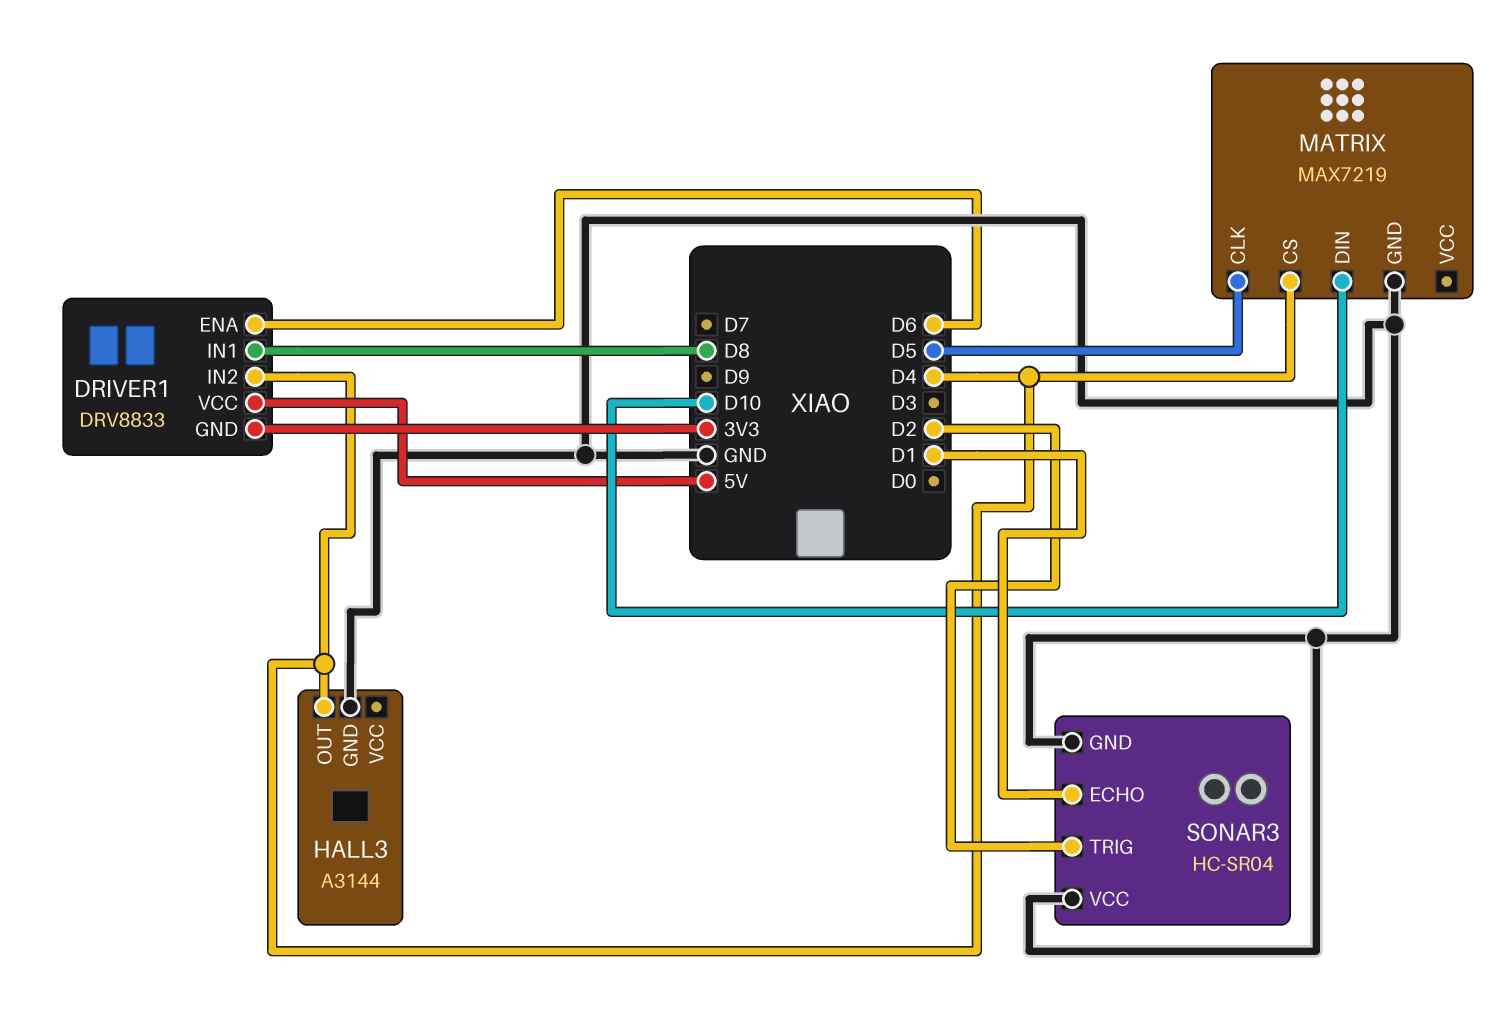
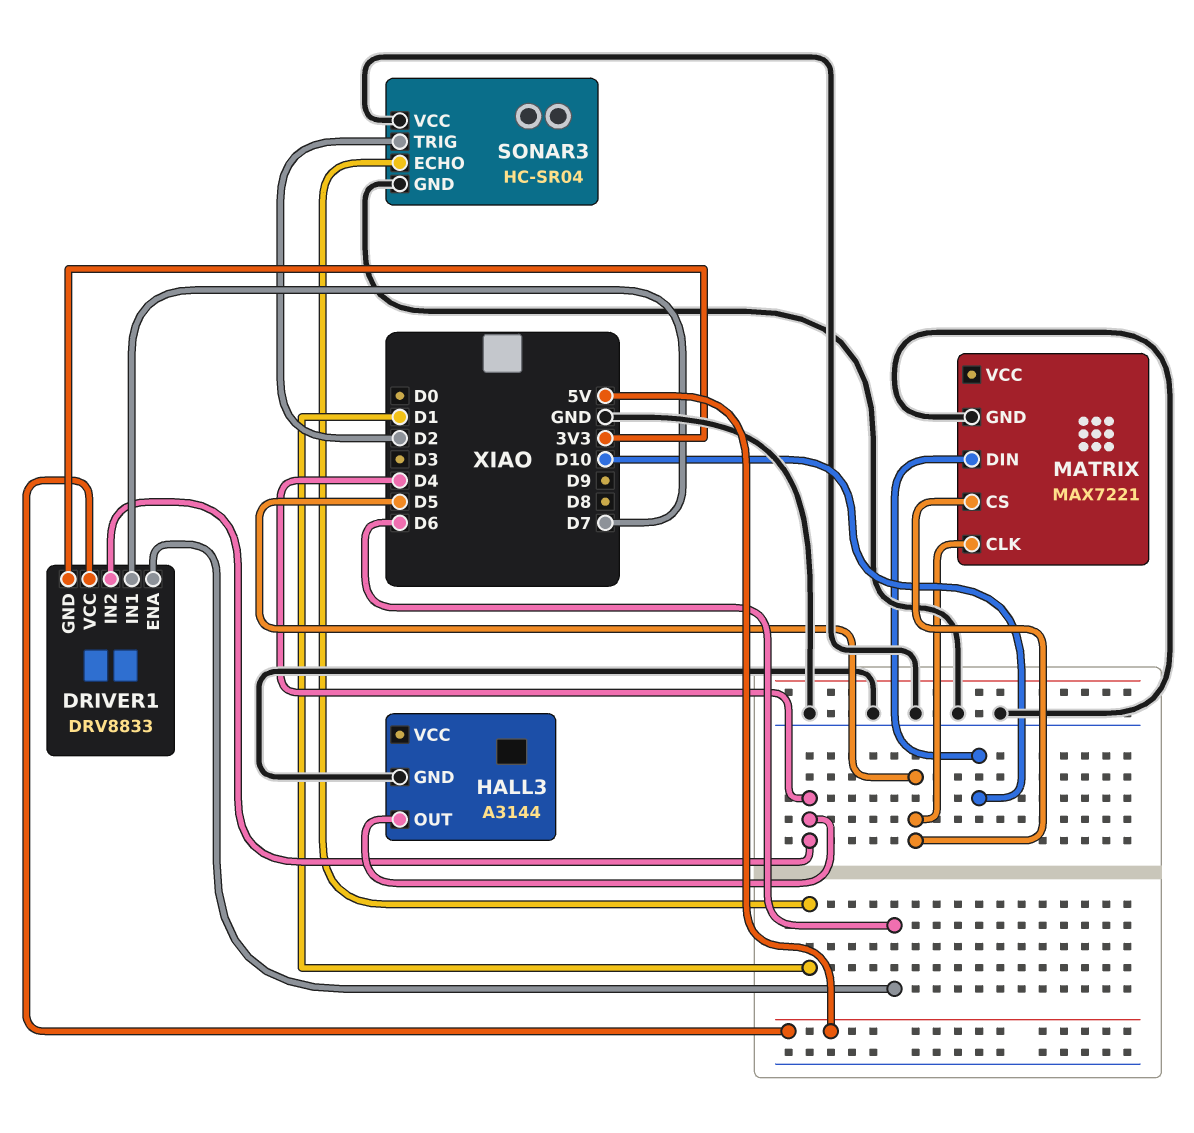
DRIVER1 pin IN1: D8 -> D7
MATRIX: MAX7219 -> MAX7221
MATRIX pin CS: D4 -> D5

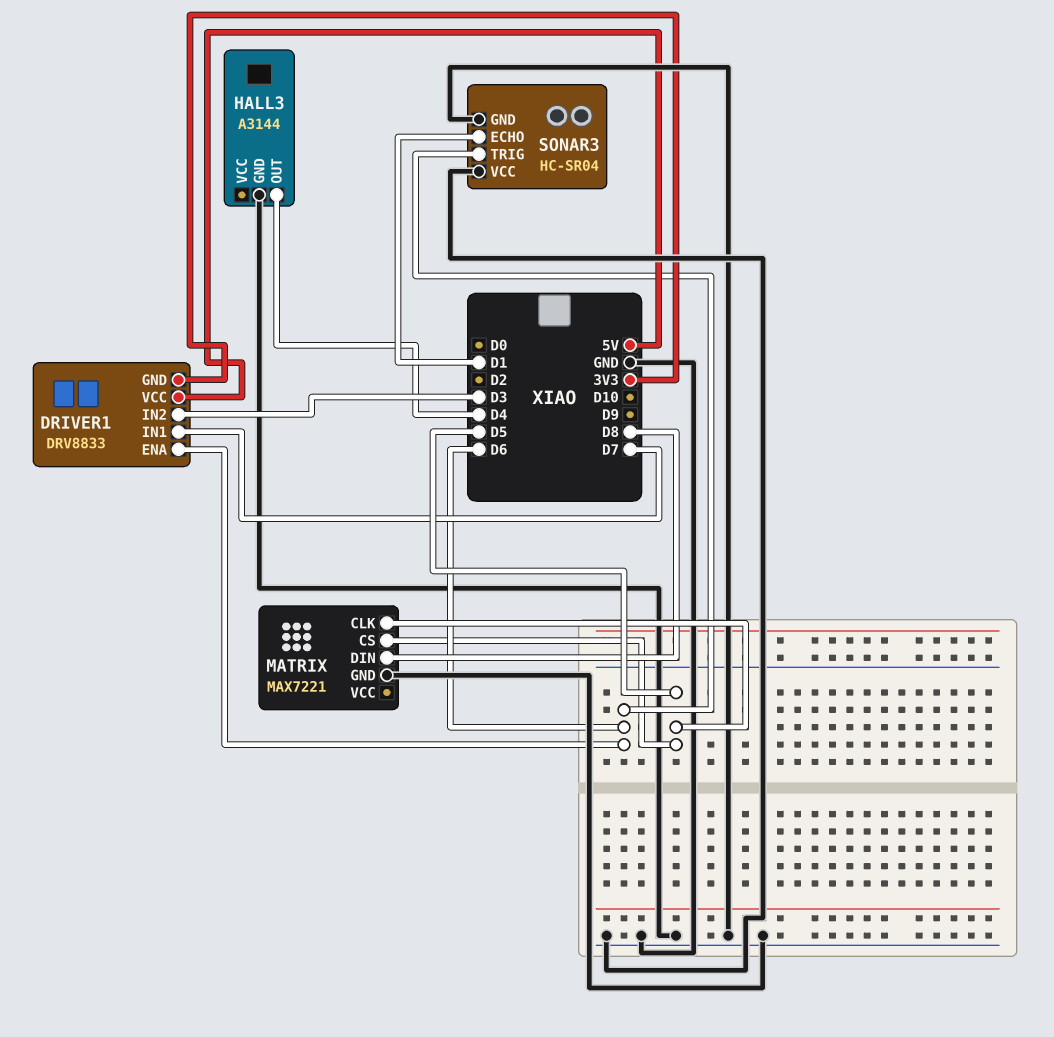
DRIVER1 pin IN2: D4 -> D3
MATRIX pin DIN: D10 -> D8
SONAR3 pin TRIG: D2 -> D6

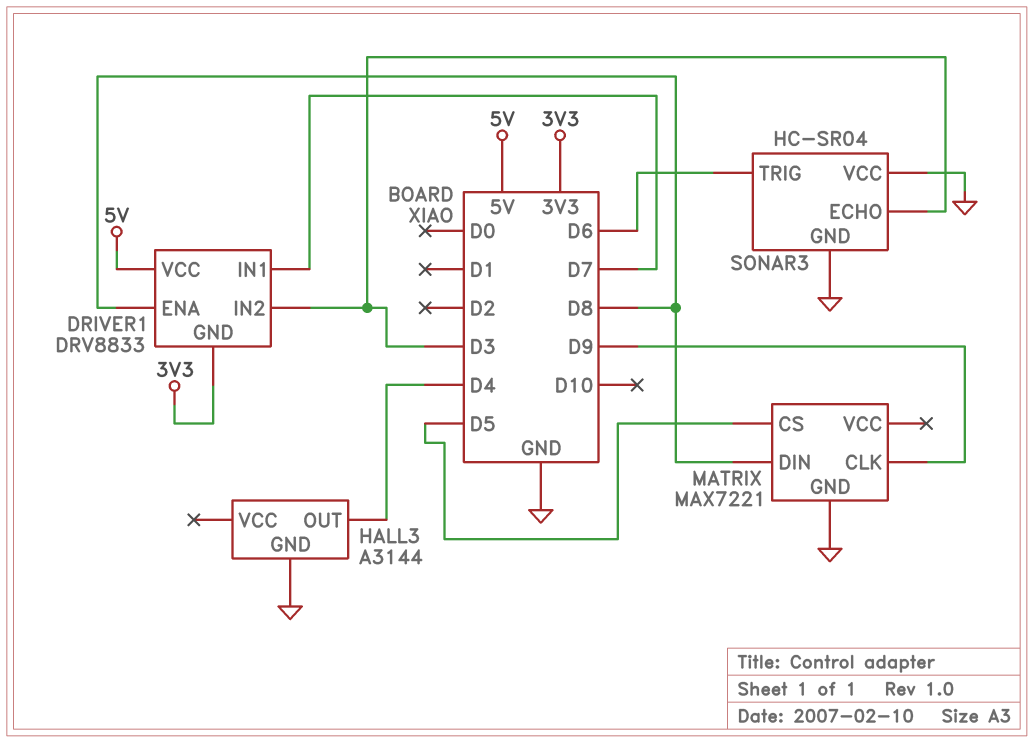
DRIVER1 pin ENA: D6 -> D8
MATRIX pin CLK: D5 -> D9
SONAR3 pin ECHO: D1 -> D3

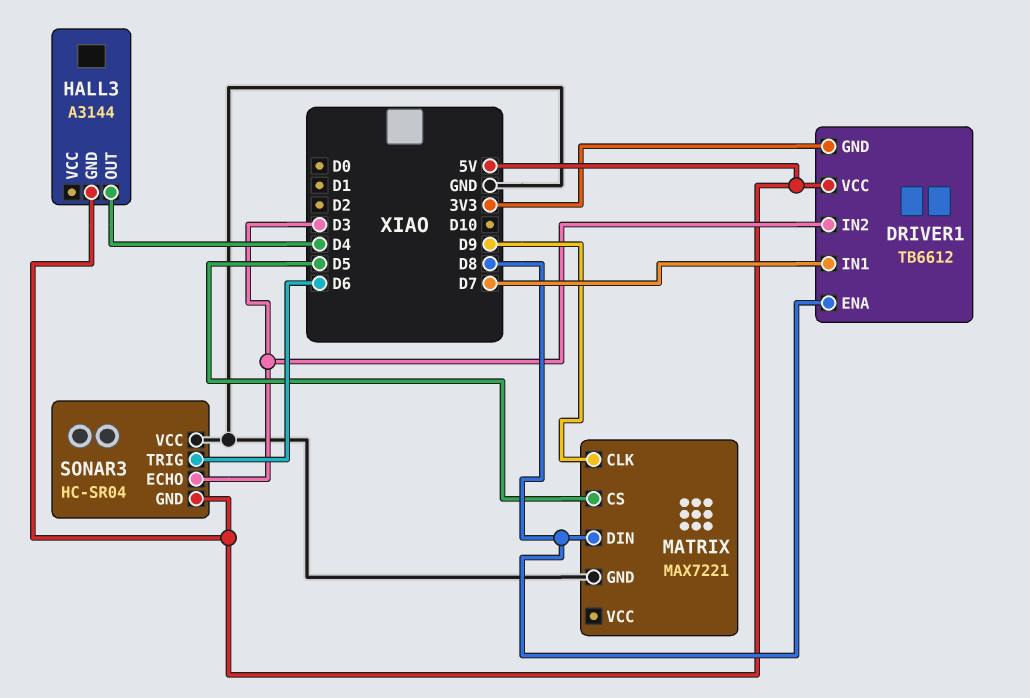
DRIVER1: DRV8833 -> TB6612
HALL3 pin GND: GND -> 5V
SONAR3 pin GND: GND -> 5V

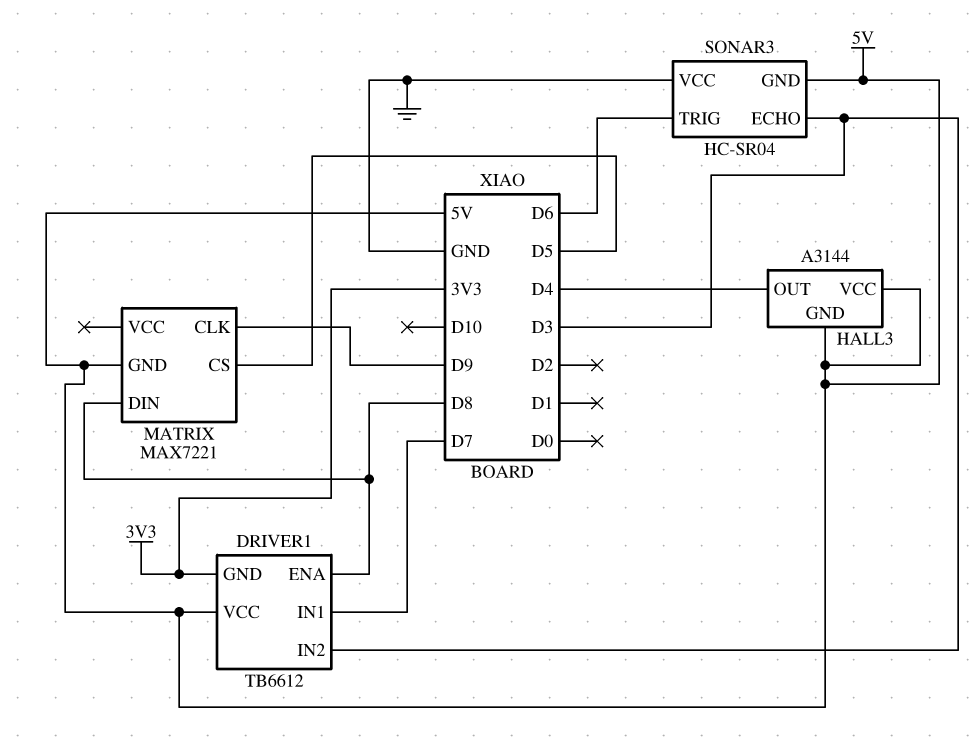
HALL3 pin VCC: none -> 5V
MATRIX pin GND: GND -> 5V

